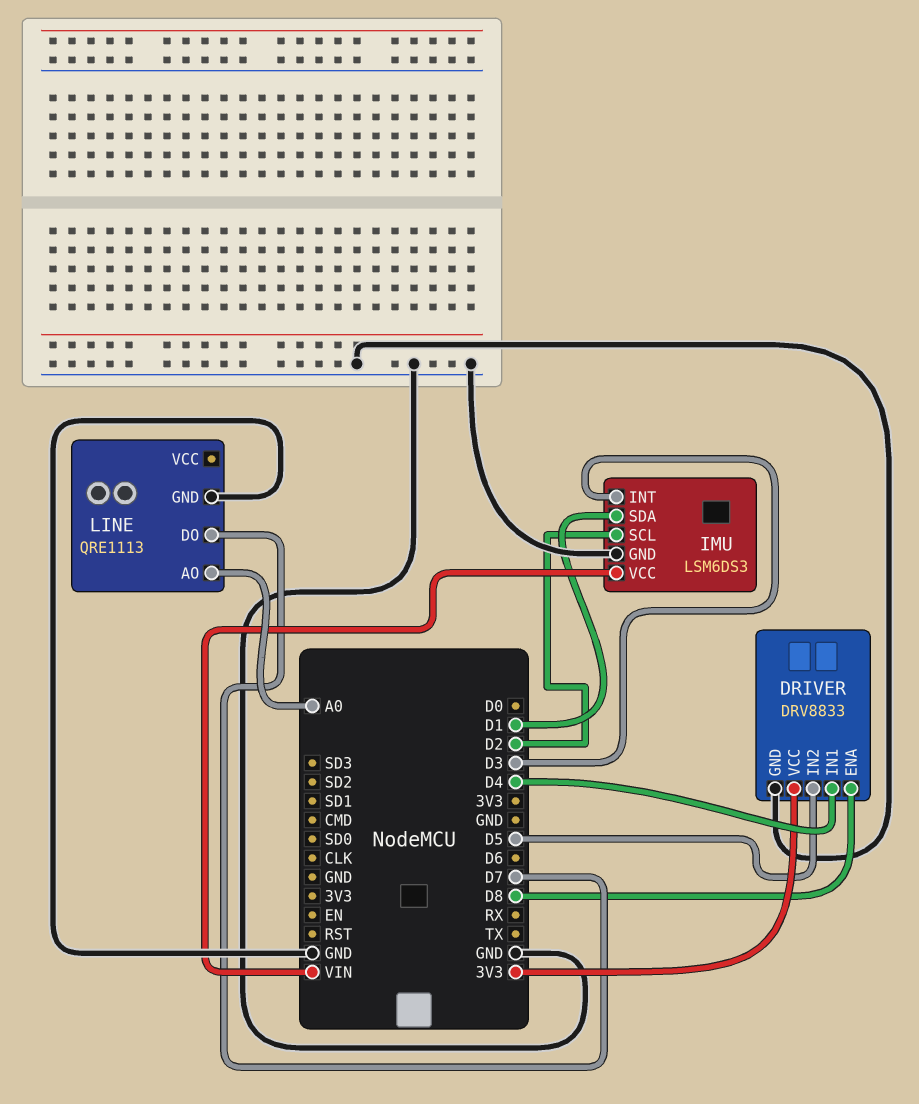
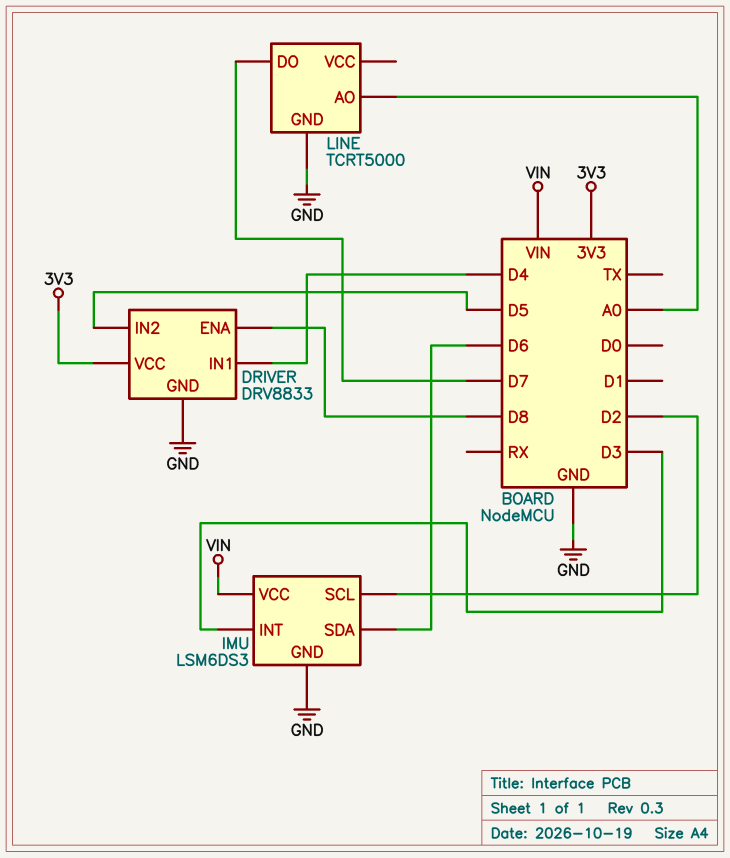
IMU pin SDA: D1 -> D6
LINE: QRE1113 -> TCRT5000

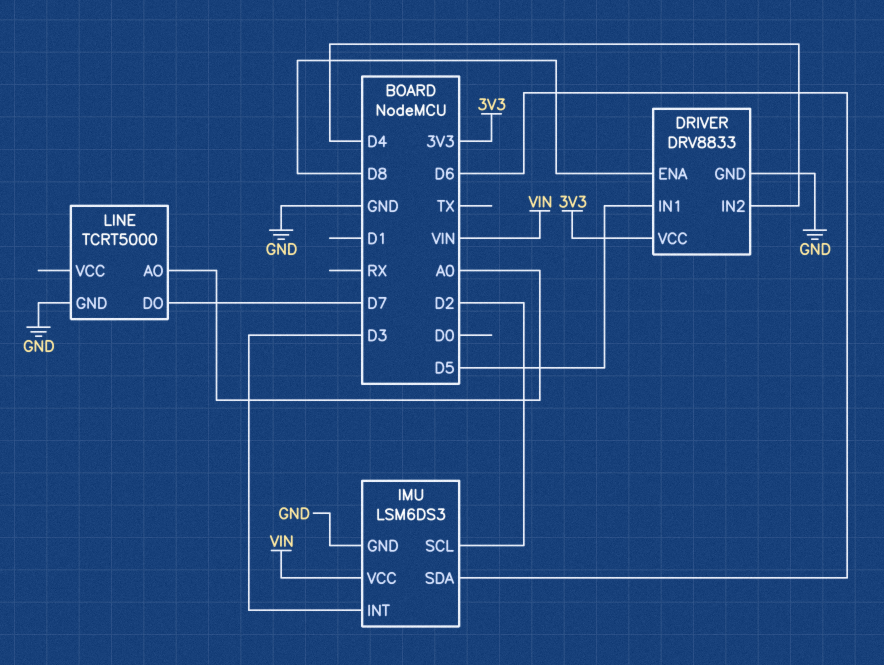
DRIVER pin IN1: D4 -> D5
DRIVER pin IN2: D5 -> D4

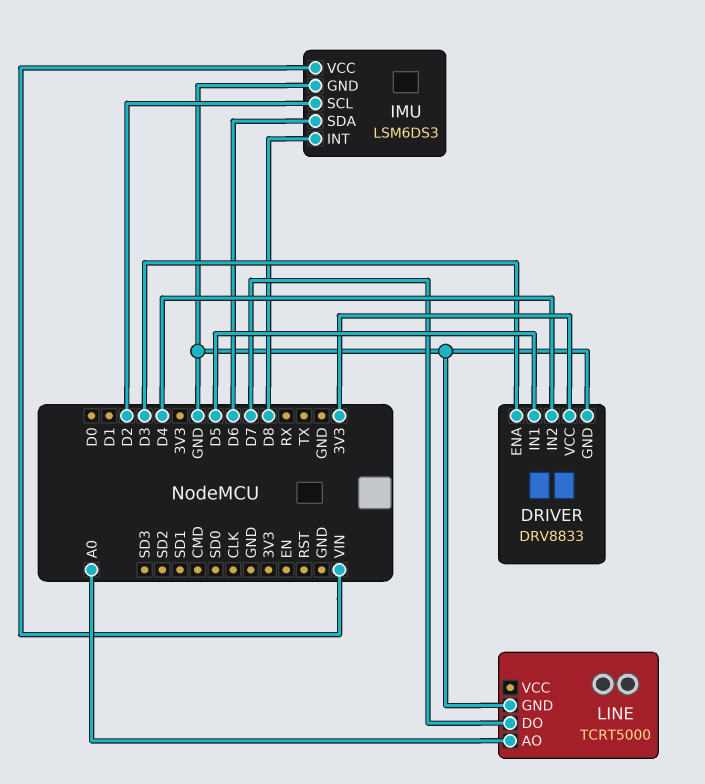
DRIVER pin ENA: D8 -> D3
IMU pin INT: D3 -> D8

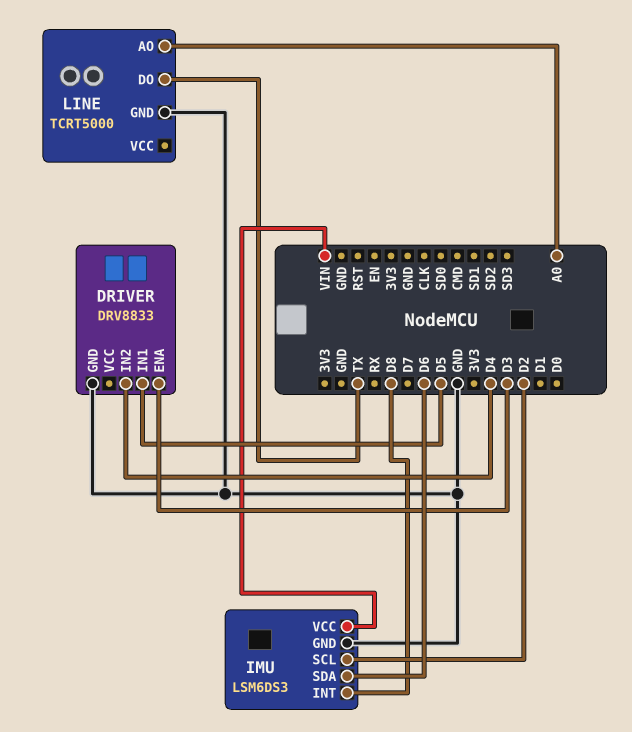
DRIVER pin VCC: 3V3 -> none
LINE pin DO: D7 -> TX

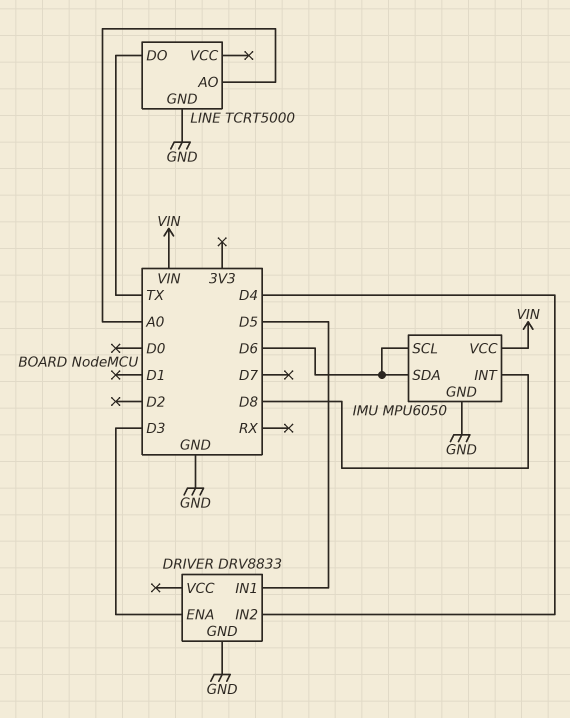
IMU: LSM6DS3 -> MPU6050
IMU pin SCL: D2 -> D6

